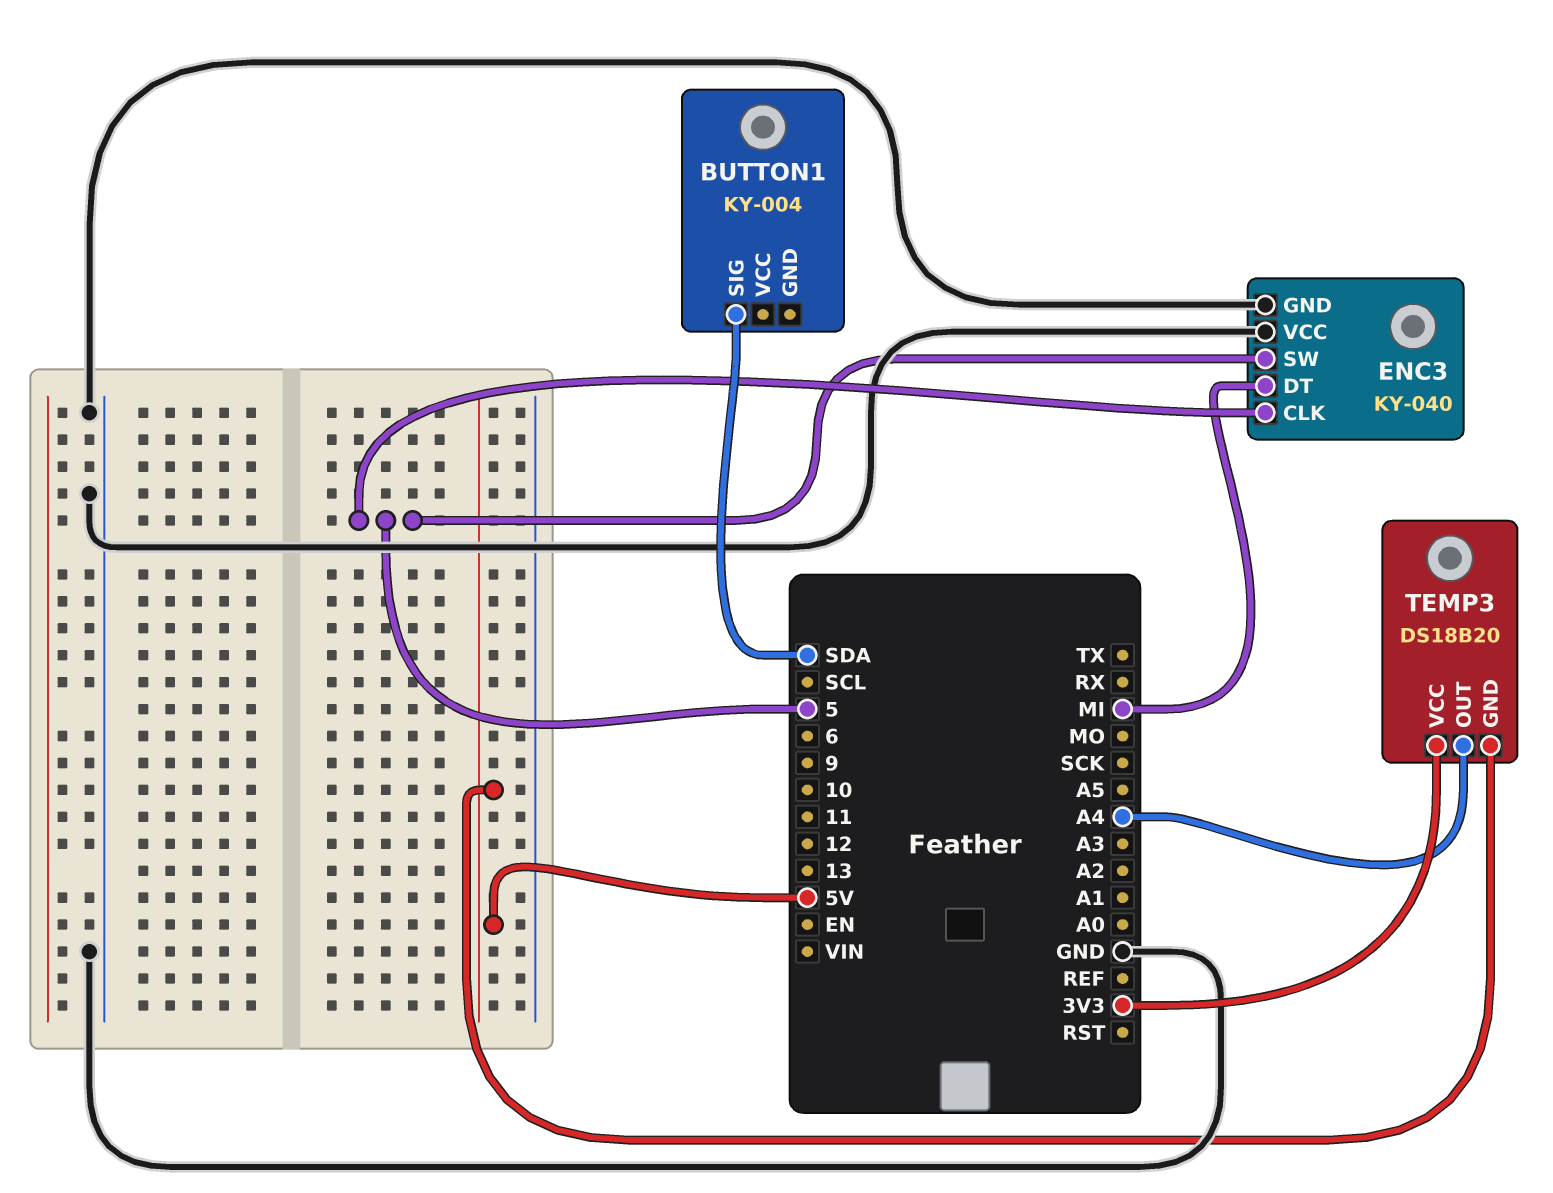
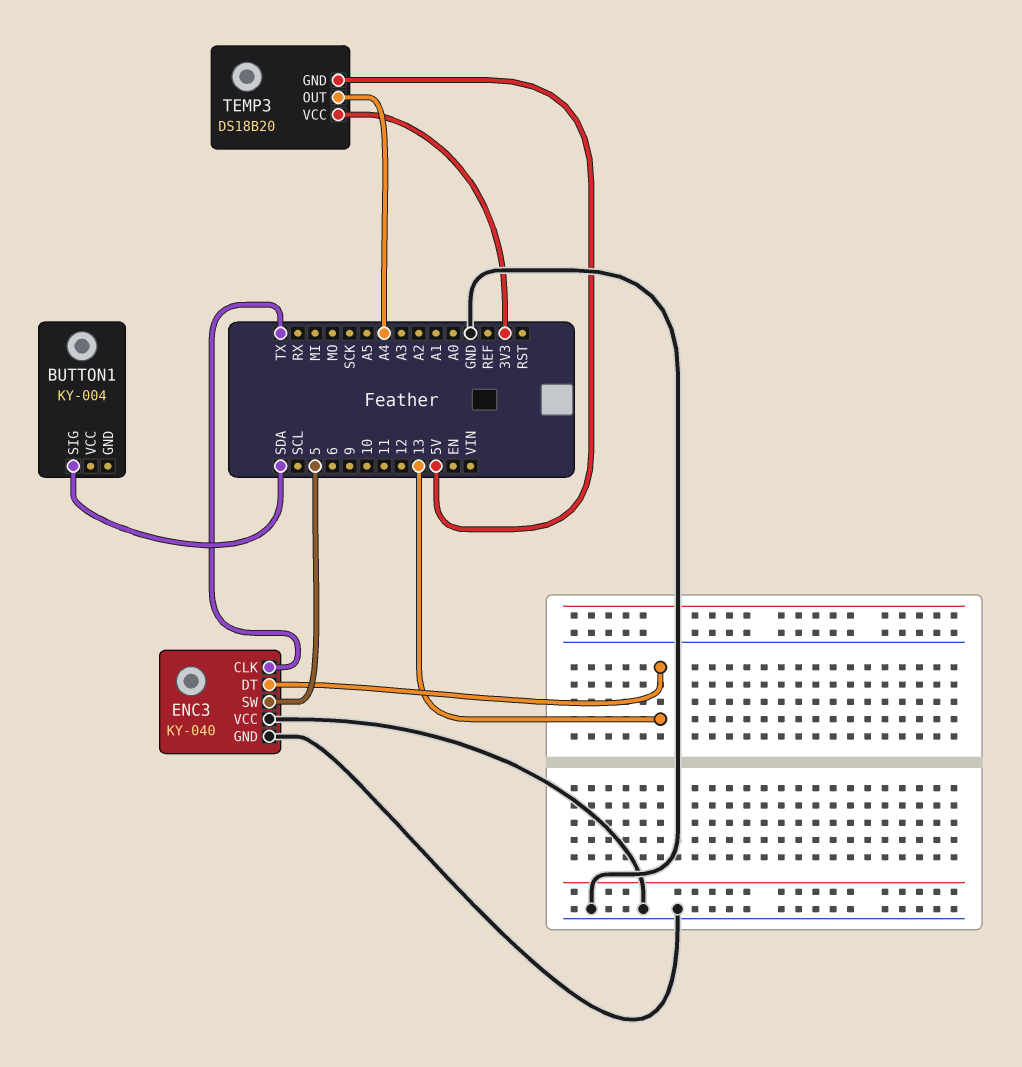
ENC3 pin CLK: 5 -> TX
ENC3 pin DT: MI -> 13

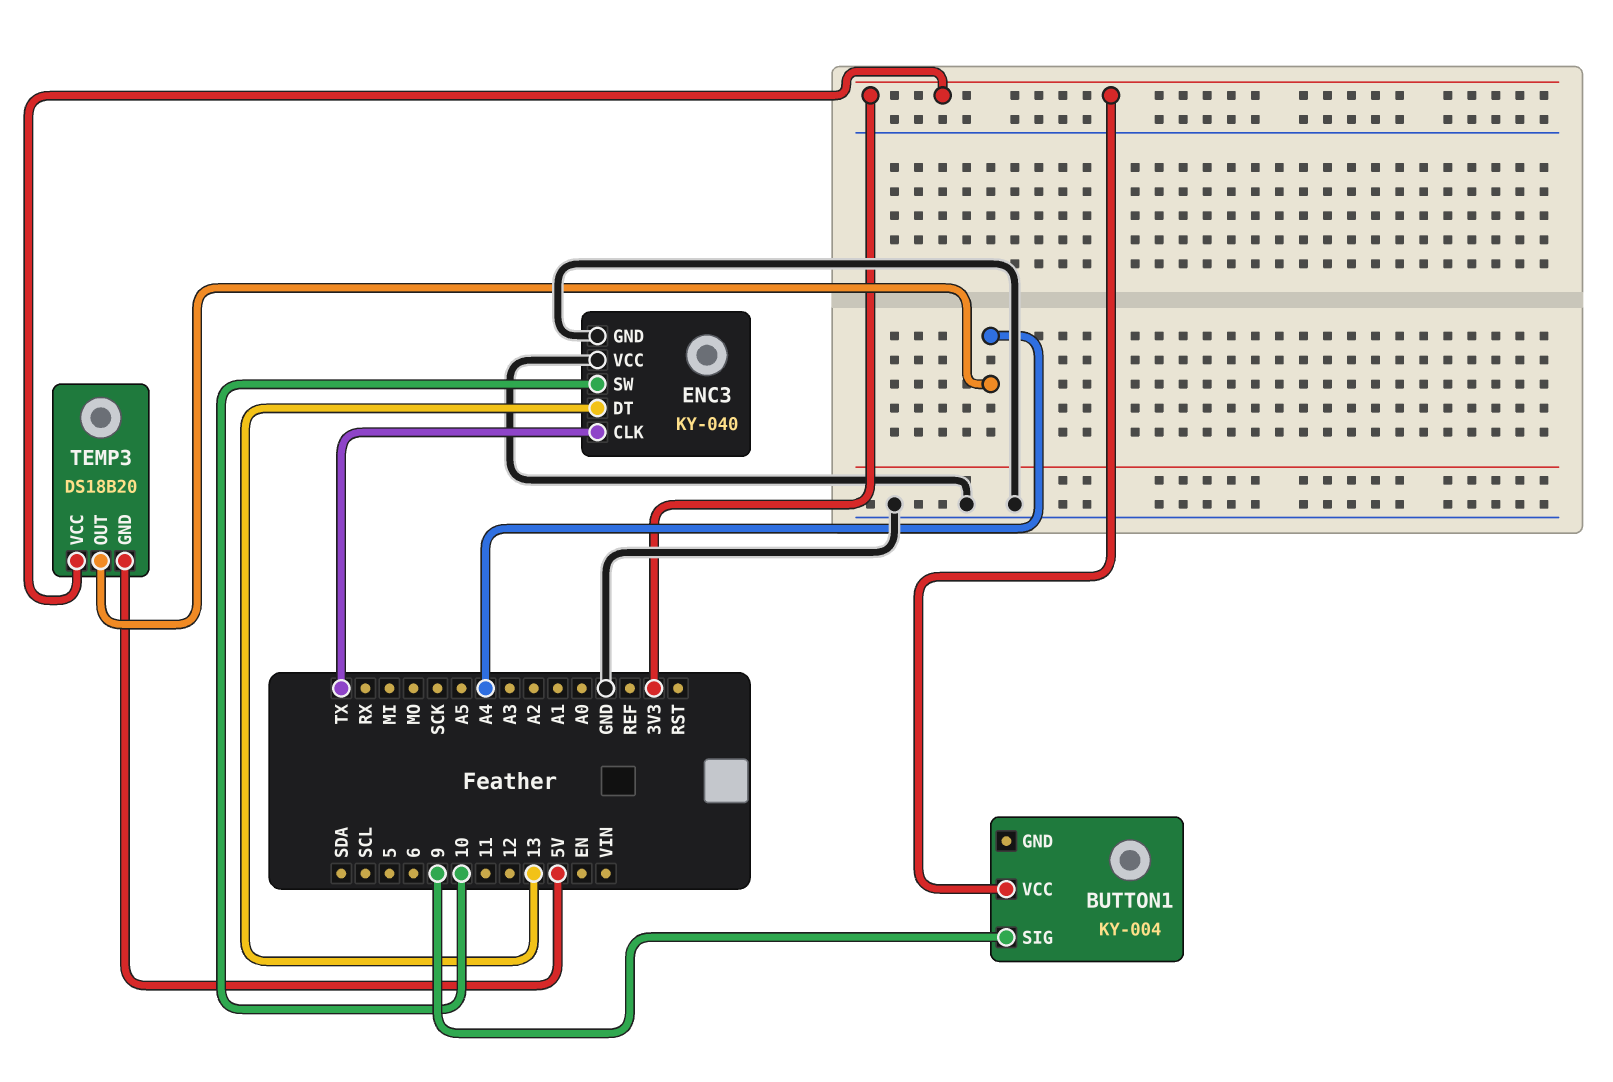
BUTTON1 pin SIG: SDA -> 9
BUTTON1 pin VCC: none -> 3V3
ENC3 pin SW: 5 -> 10

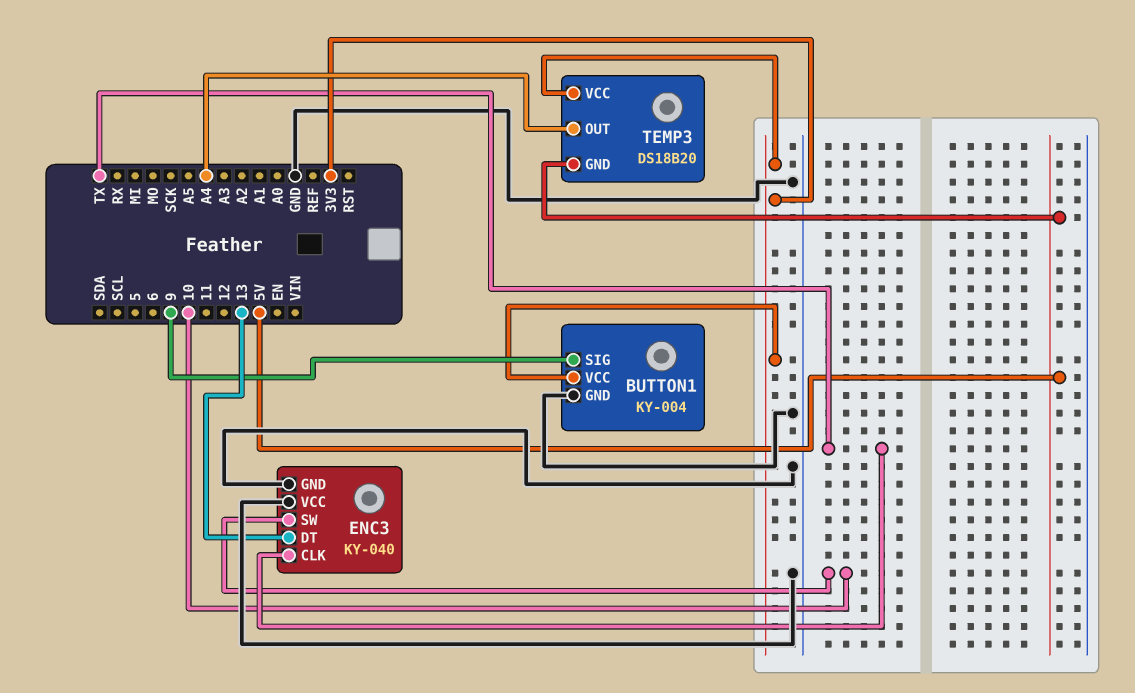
BUTTON1 pin GND: none -> GND

